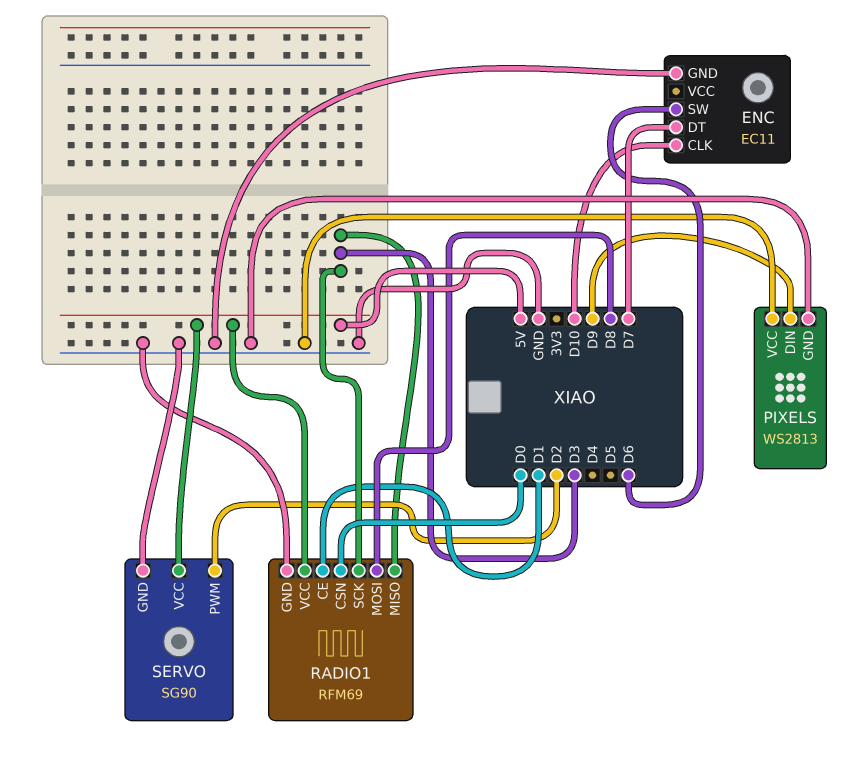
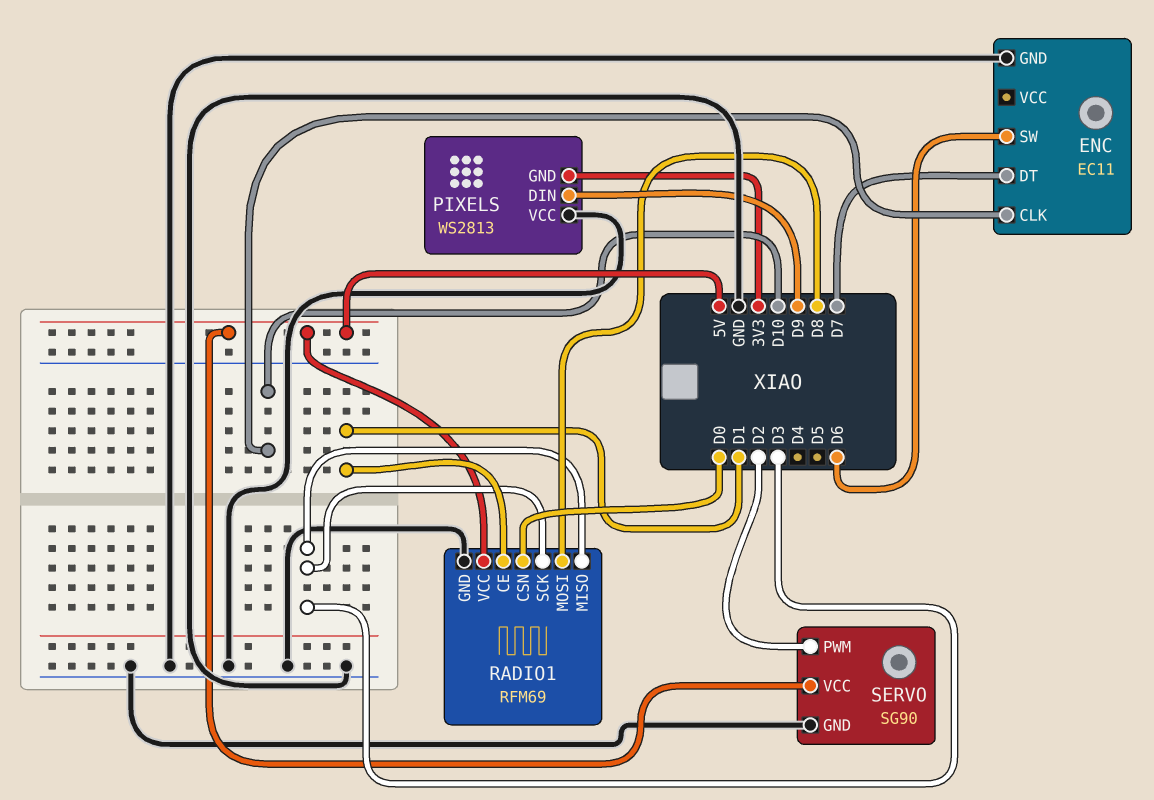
PIXELS pin GND: GND -> 3V3

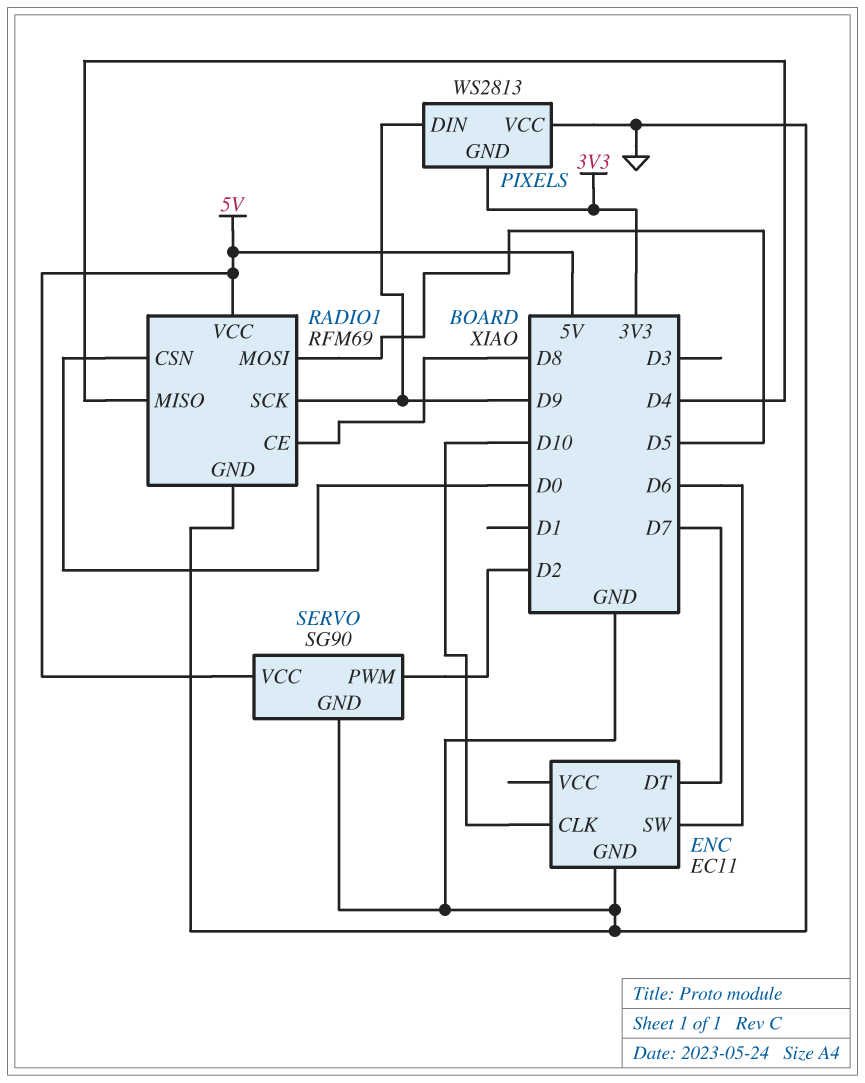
RADIO1 pin CE: D1 -> D8
RADIO1 pin MISO: D3 -> D4
RADIO1 pin MOSI: D8 -> D5
RADIO1 pin SCK: D3 -> D9

